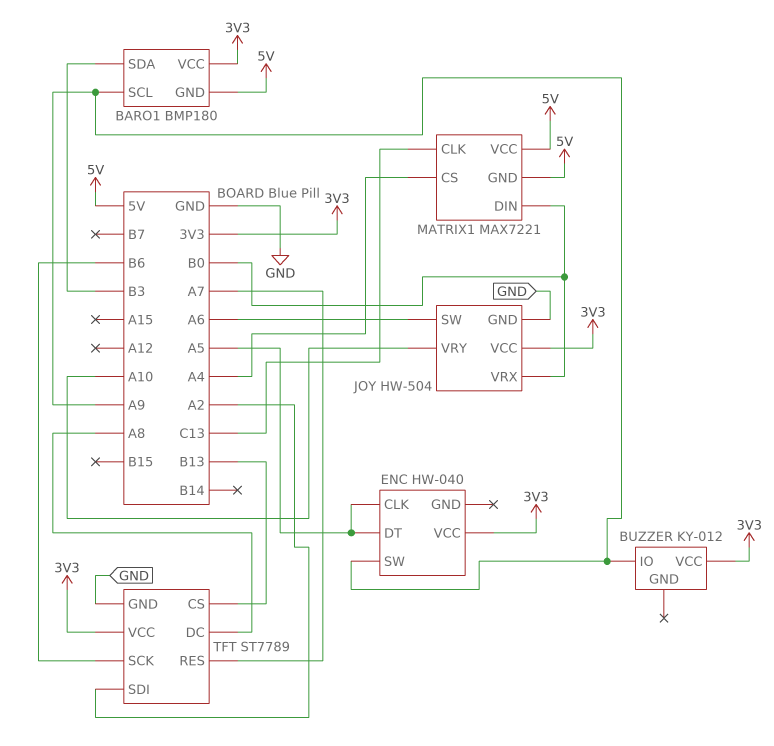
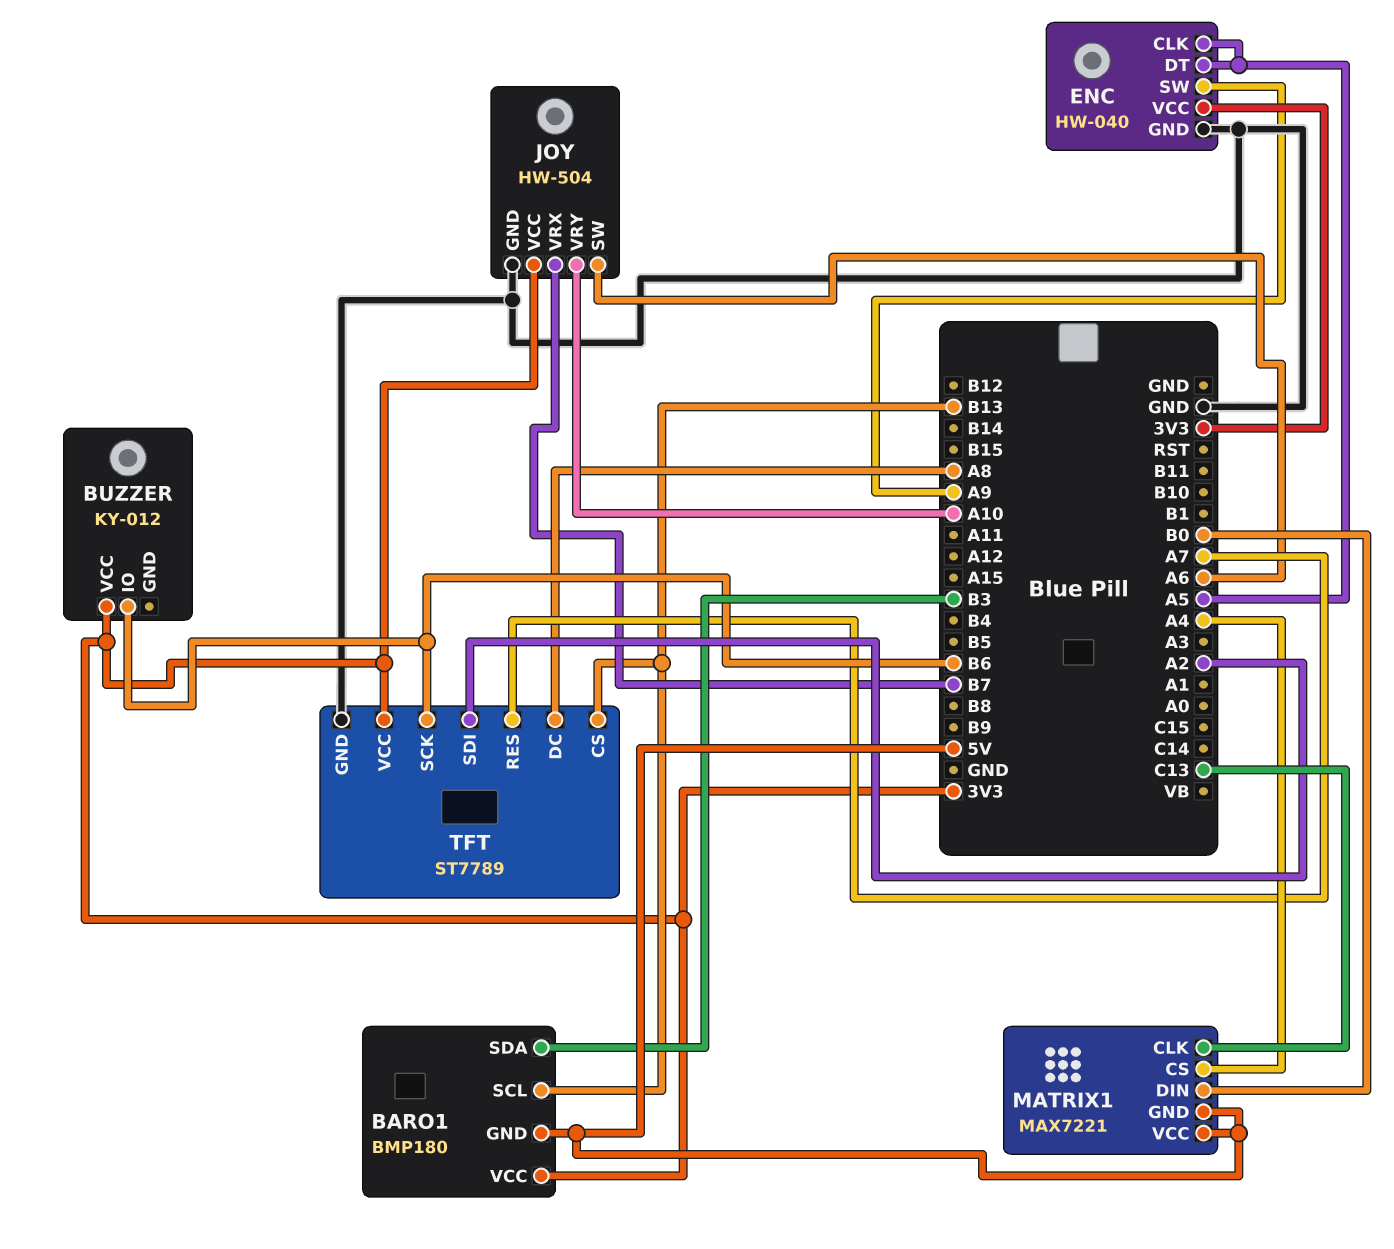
BARO1 pin SCL: A9 -> B13
BUZZER pin IO: A9 -> B6
ENC pin GND: none -> GND
JOY pin VRX: B0 -> B7

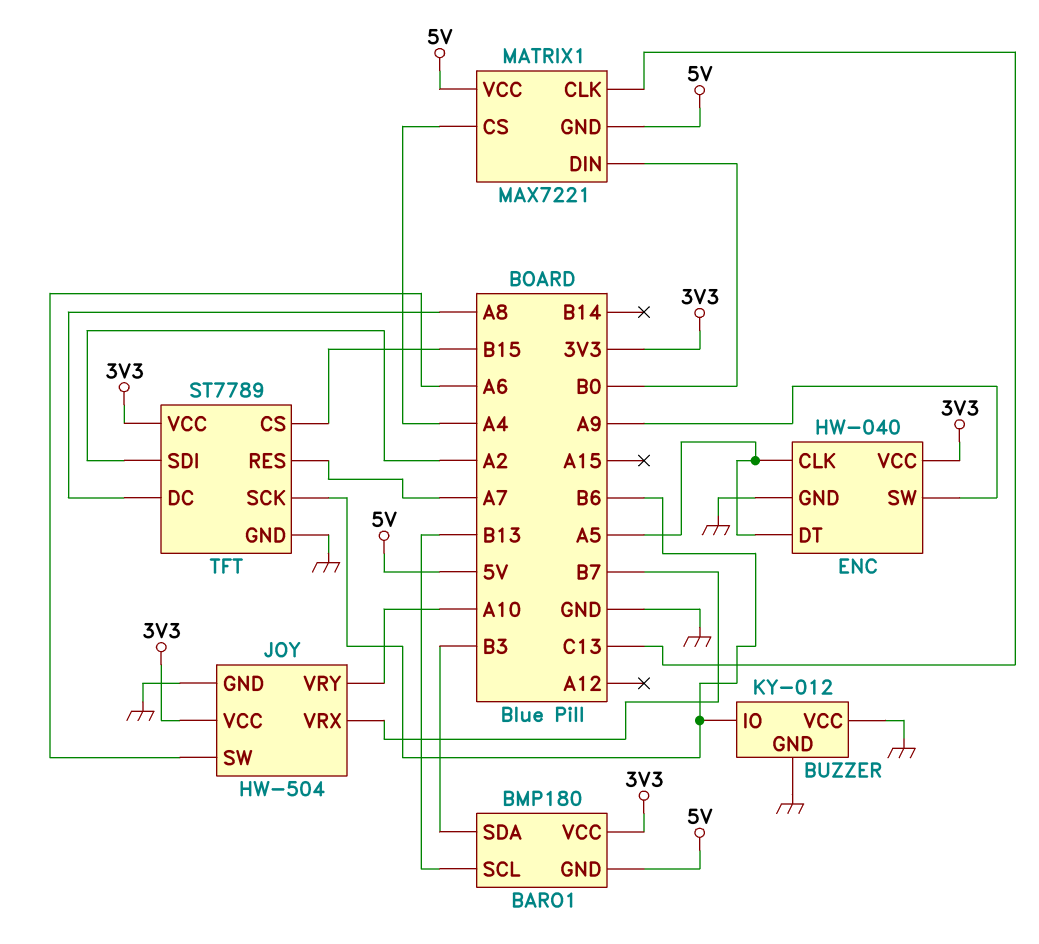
BUZZER pin GND: none -> GND
BUZZER pin VCC: 3V3 -> GND
TFT pin CS: B13 -> B15

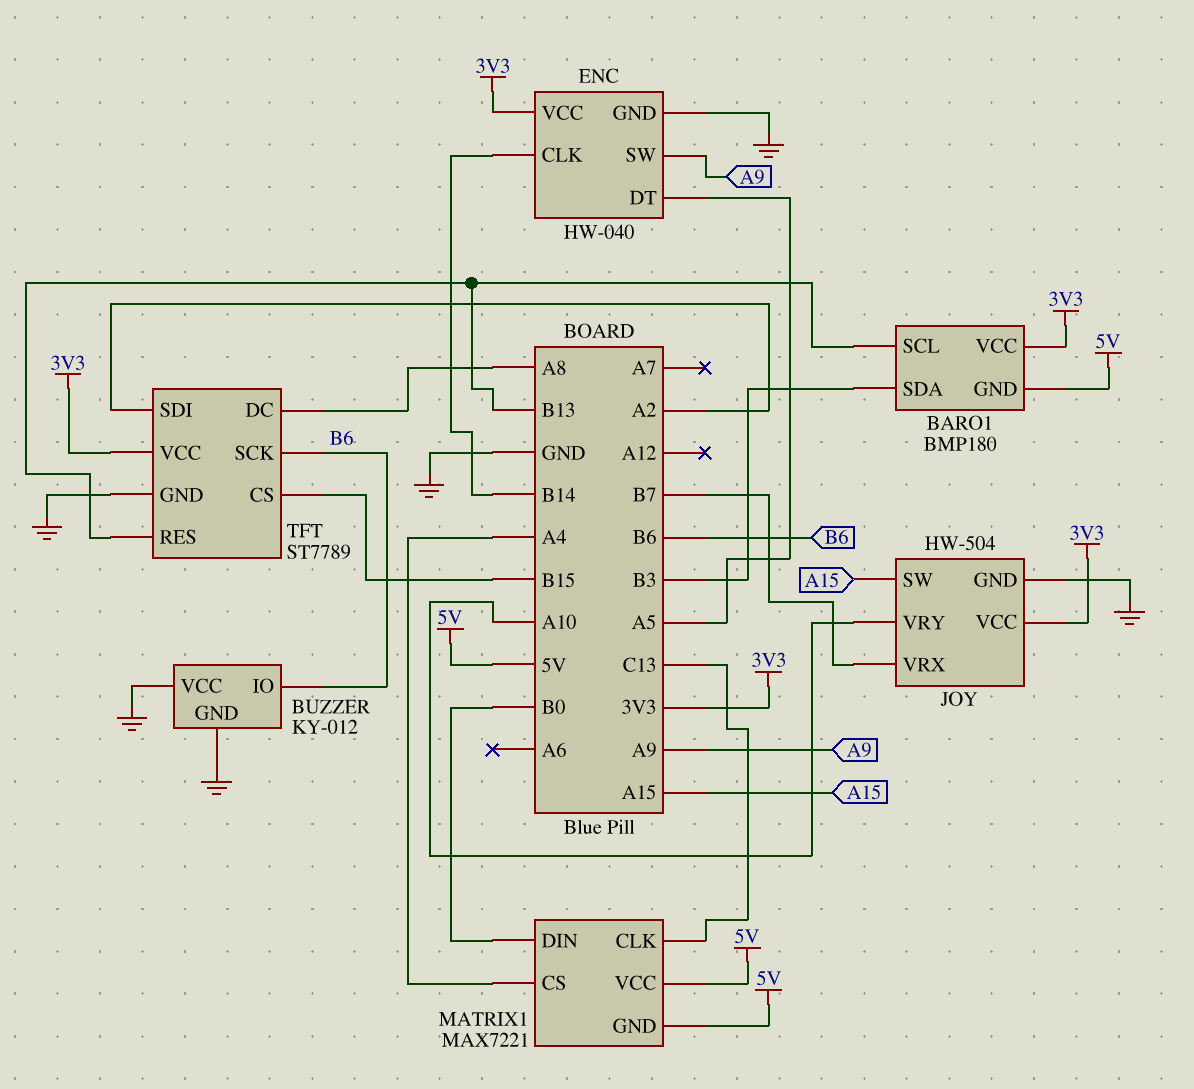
ENC pin CLK: A5 -> B14
JOY pin SW: A6 -> A15
TFT pin RES: A7 -> B13

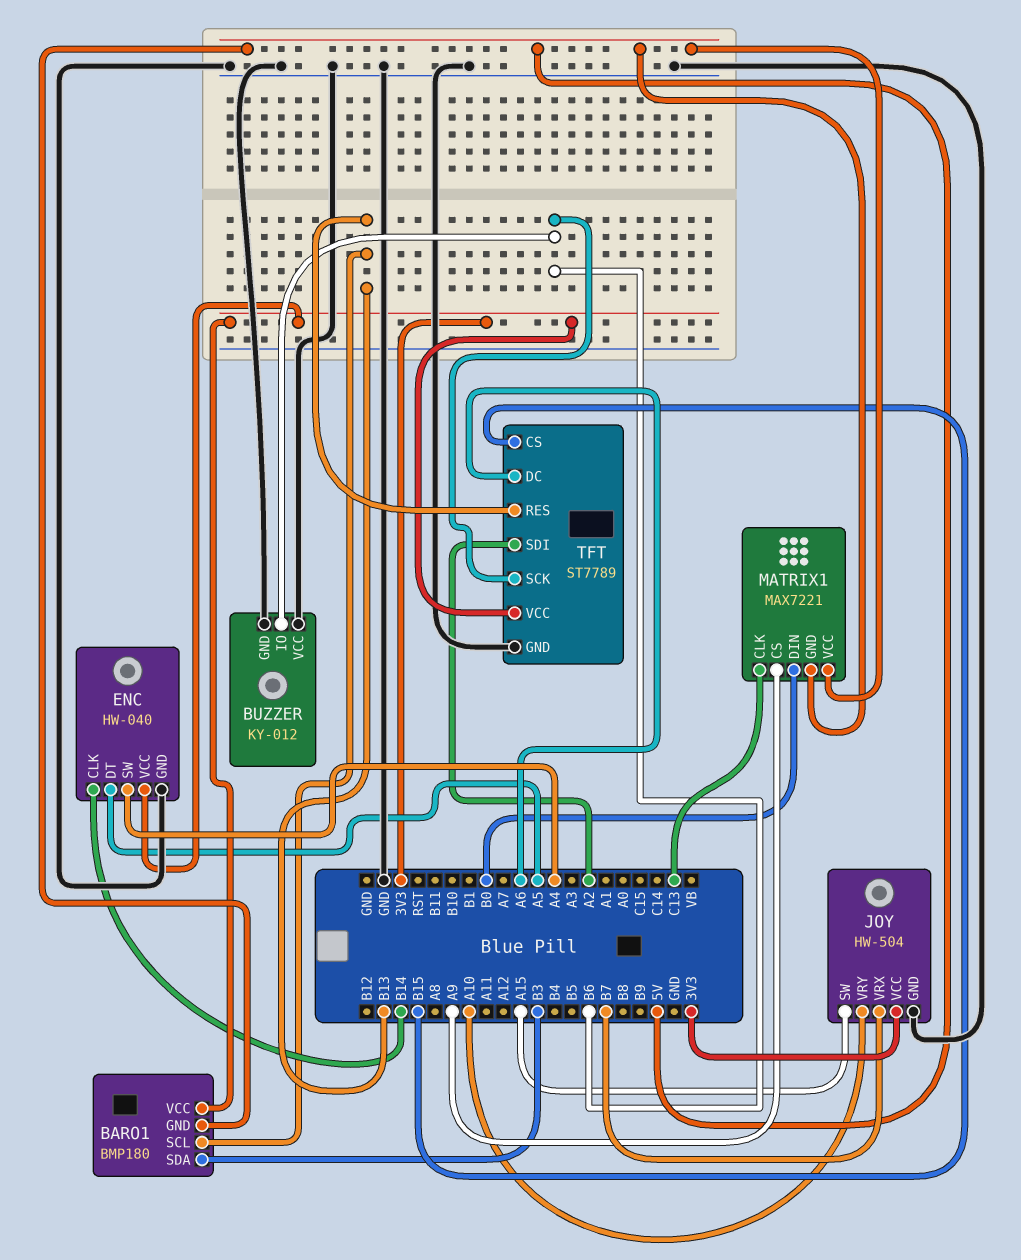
ENC pin SW: A9 -> A4
MATRIX1 pin CS: A4 -> A9
TFT pin DC: A8 -> A6

